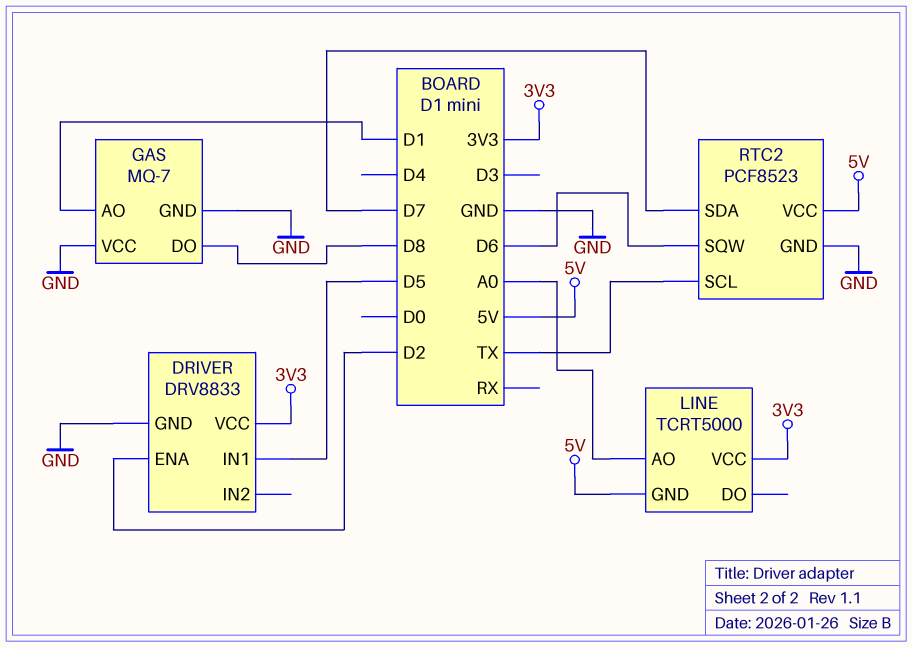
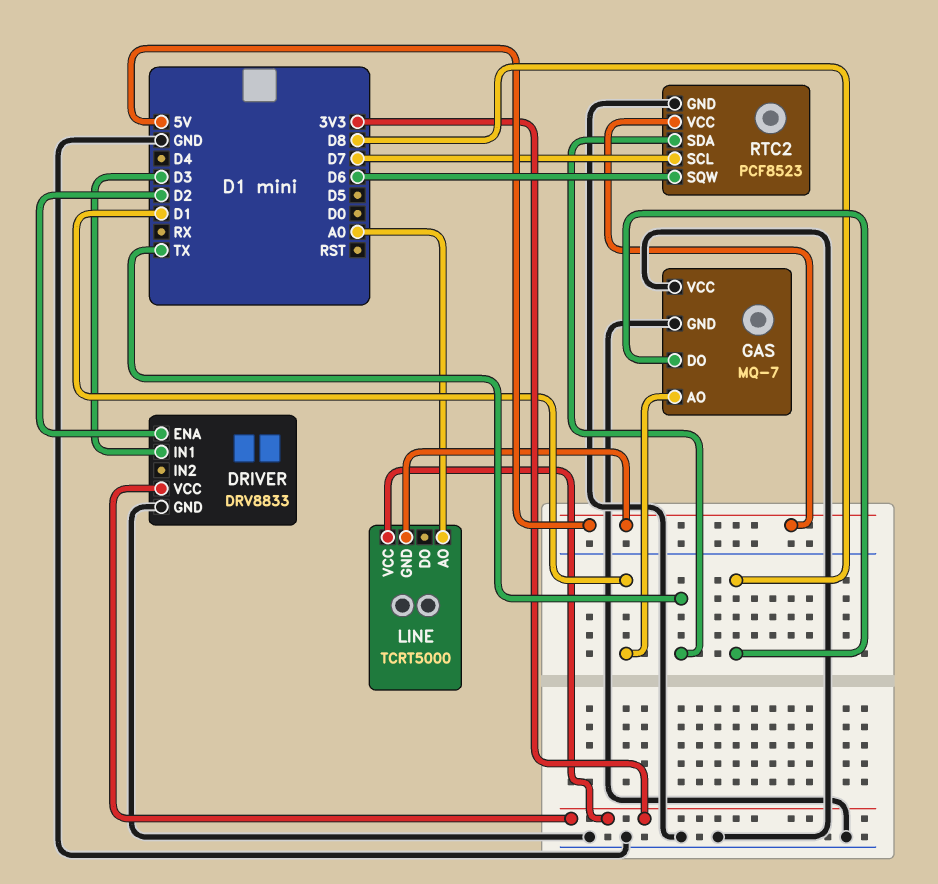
DRIVER pin IN1: D5 -> D3
RTC2 pin SCL: TX -> D7
RTC2 pin SDA: D7 -> TX

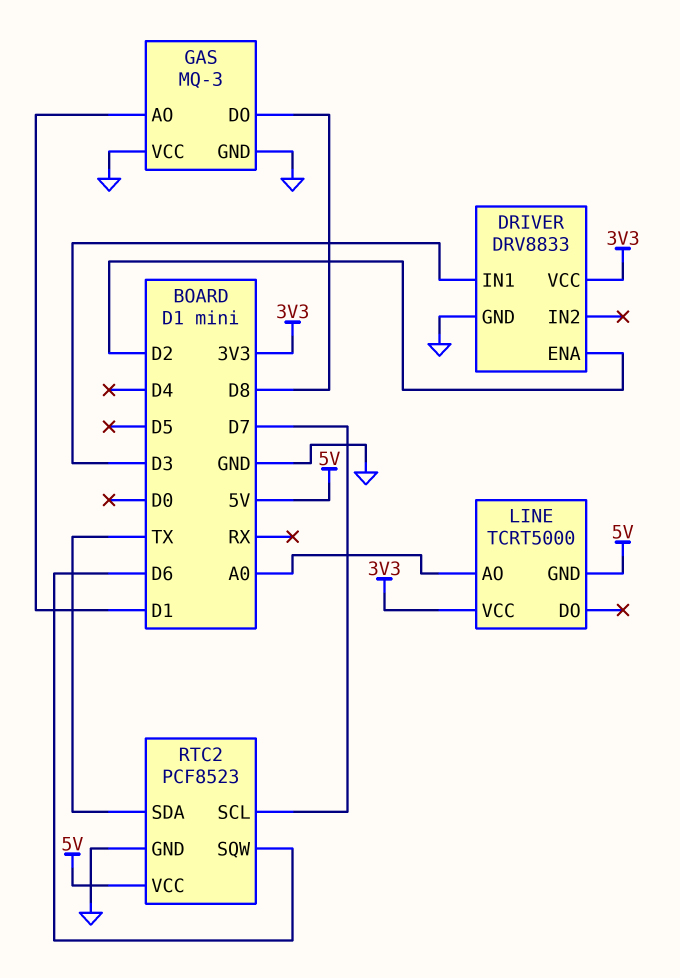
GAS: MQ-7 -> MQ-3

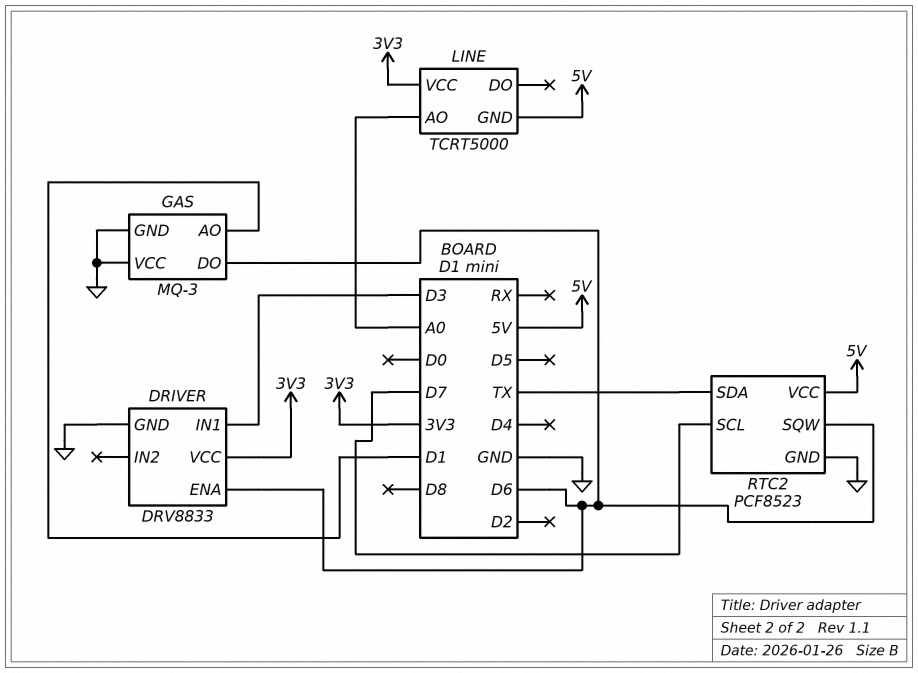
DRIVER pin ENA: D2 -> D6
GAS pin DO: D8 -> D6

